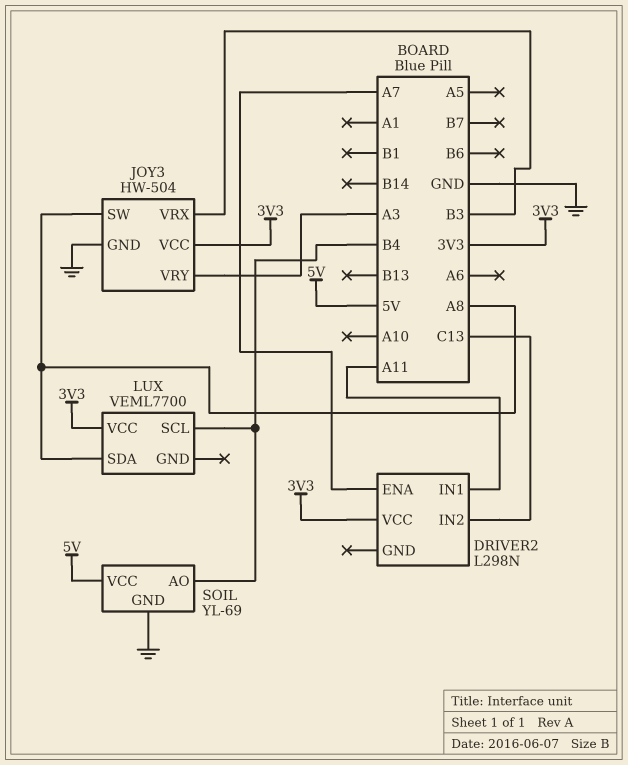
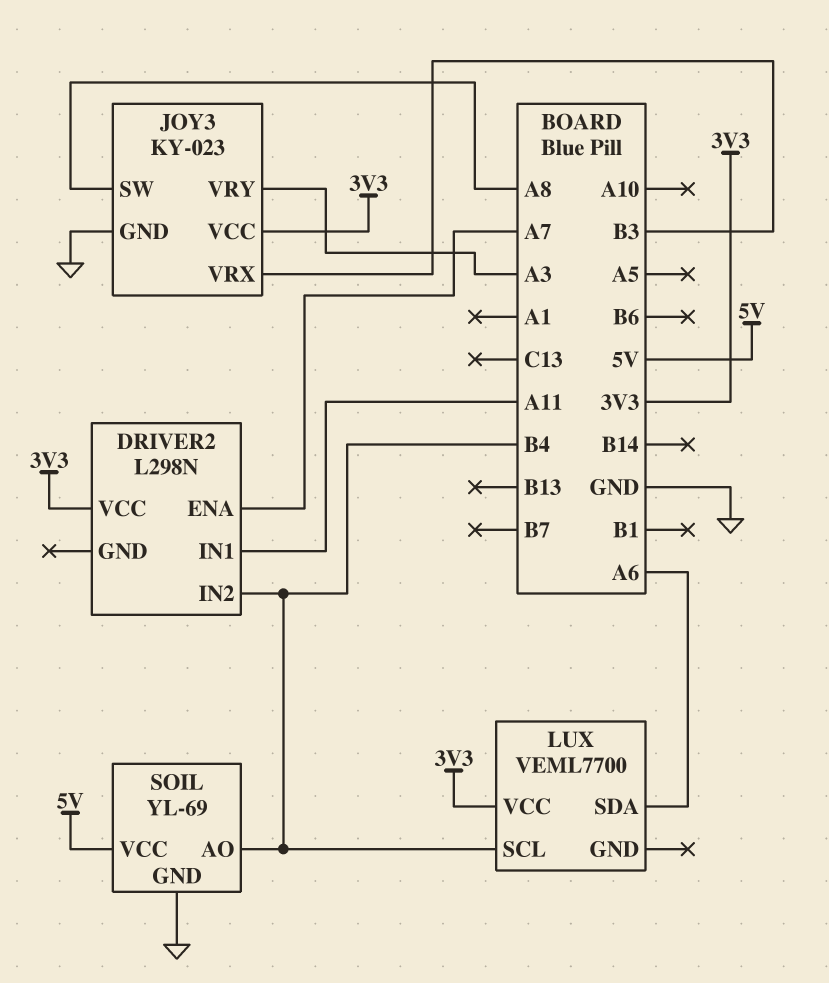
DRIVER2 pin IN2: C13 -> B4
JOY3: HW-504 -> KY-023
LUX pin SDA: A8 -> A6

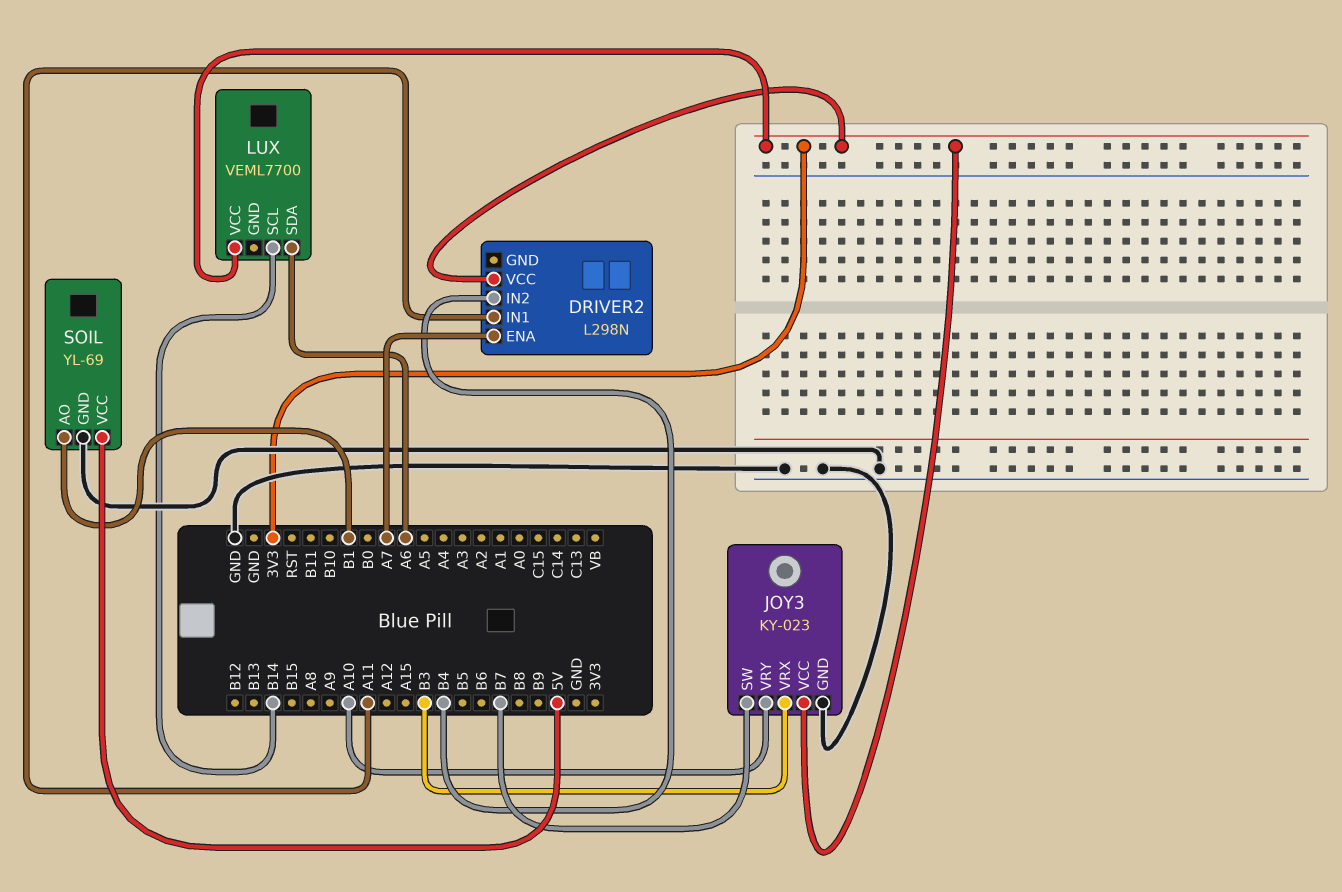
JOY3 pin SW: A8 -> B7
JOY3 pin VRY: A3 -> A10
LUX pin SCL: B4 -> B14
SOIL pin AO: B4 -> B1

